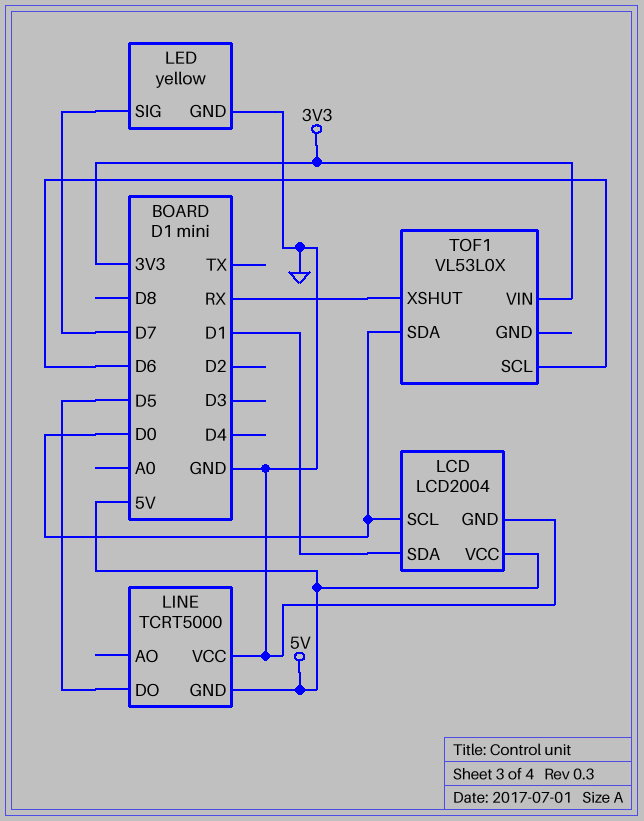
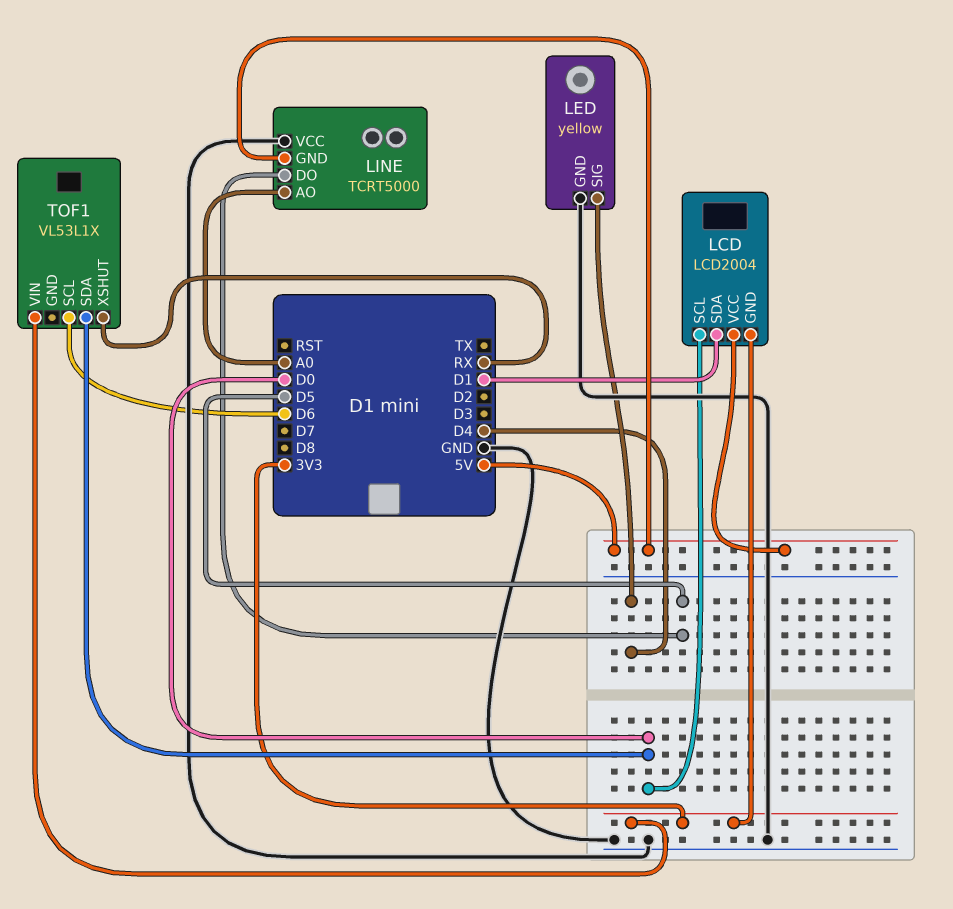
LCD pin GND: GND -> 3V3
LED pin SIG: D7 -> D4
LINE pin AO: none -> A0
TOF1: VL53L0X -> VL53L1X

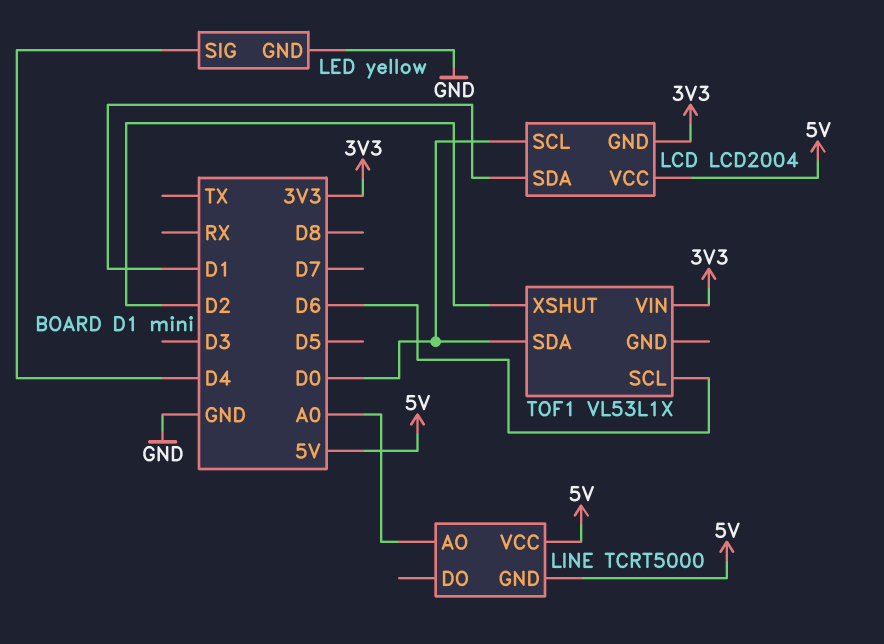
LINE pin DO: D5 -> none
LINE pin VCC: GND -> 5V
TOF1 pin XSHUT: RX -> D2

